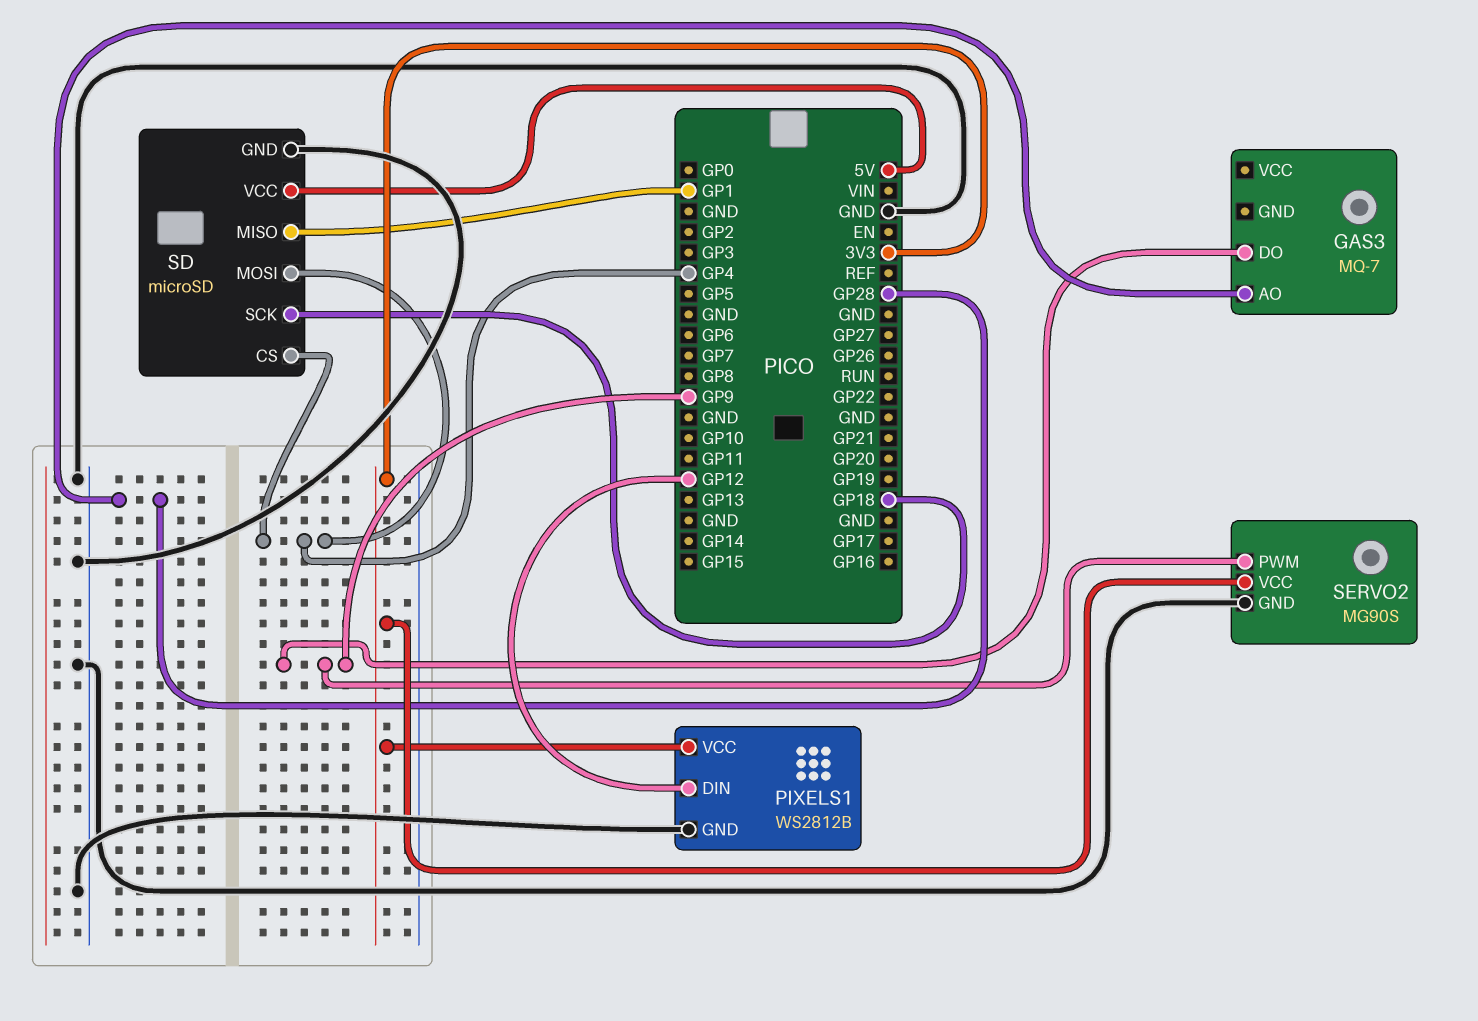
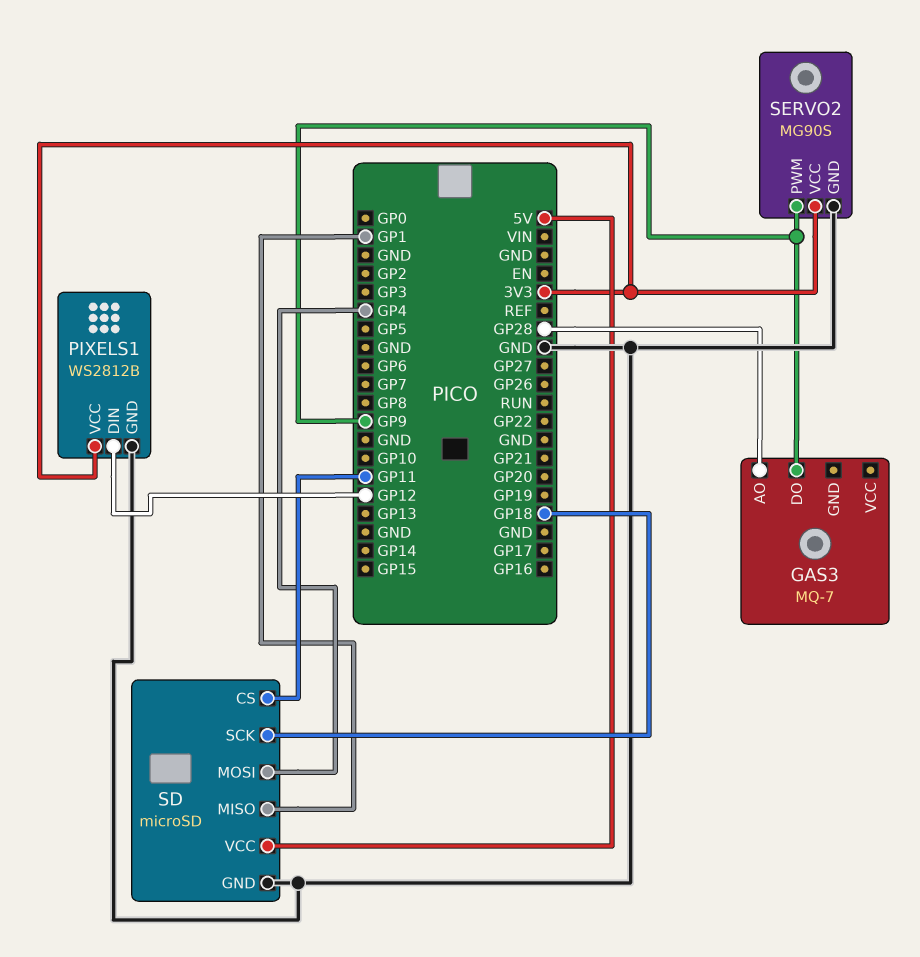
SD pin CS: GP4 -> GP11

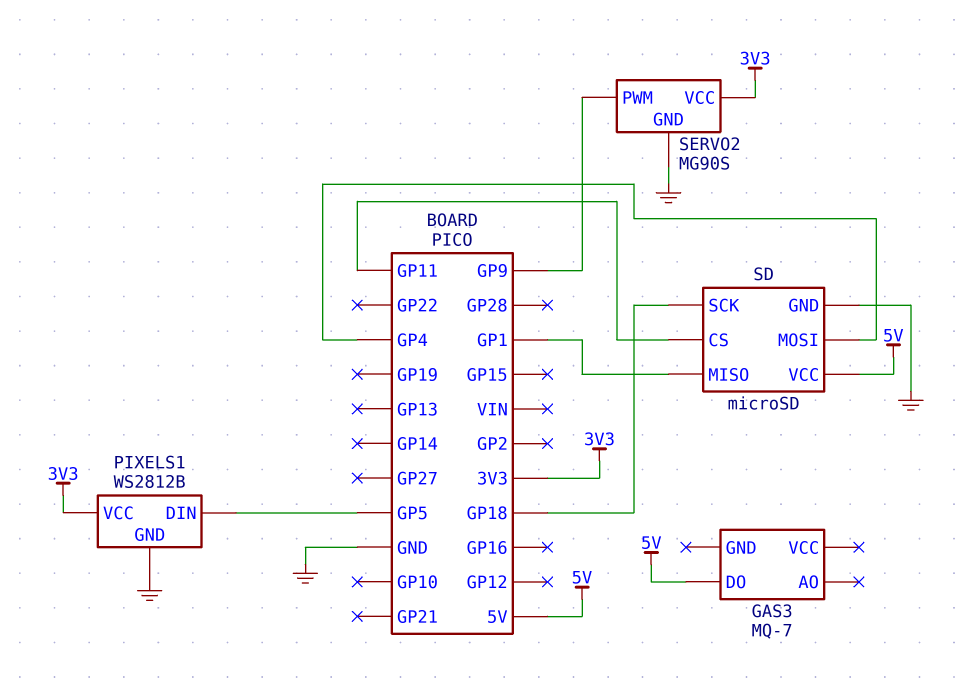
GAS3 pin AO: GP28 -> none
GAS3 pin DO: GP9 -> 5V
PIXELS1 pin DIN: GP12 -> GP5

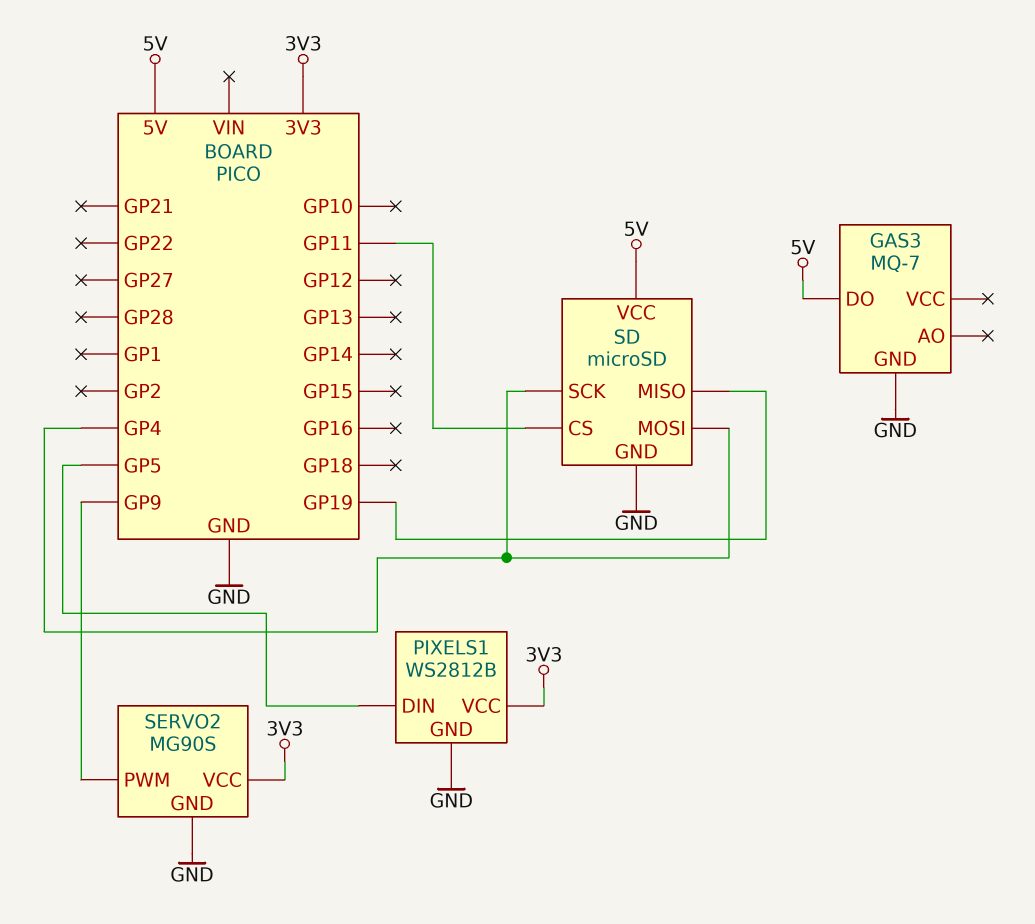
GAS3 pin GND: none -> GND
SD pin MISO: GP1 -> GP19
SD pin SCK: GP18 -> GP4

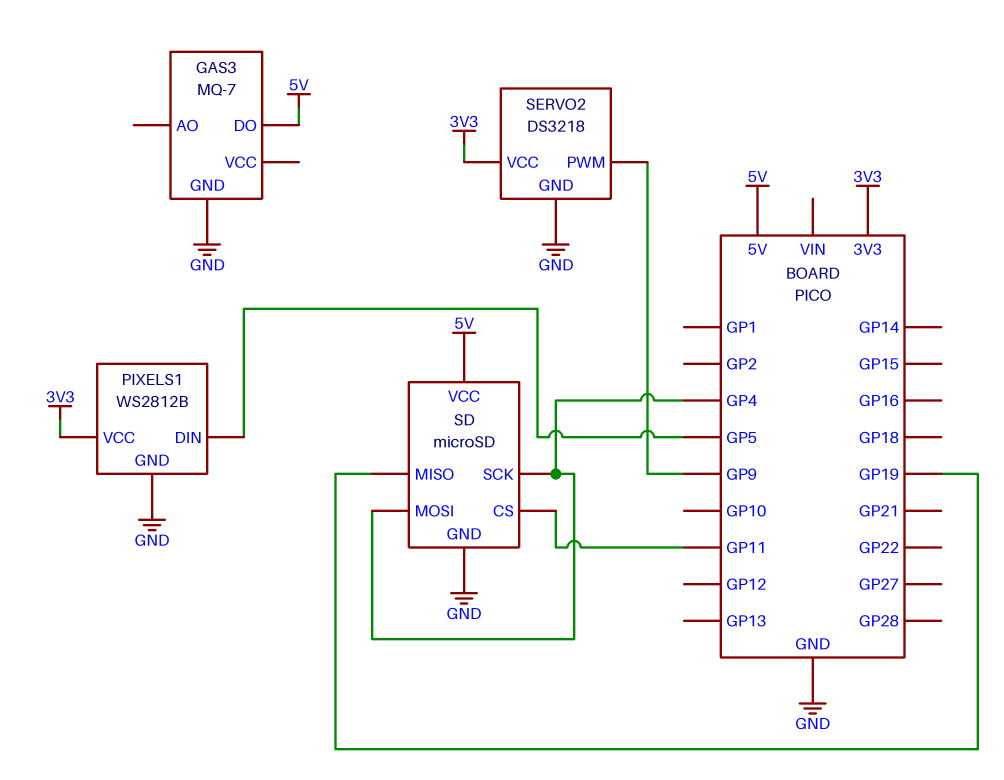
SERVO2: MG90S -> DS3218

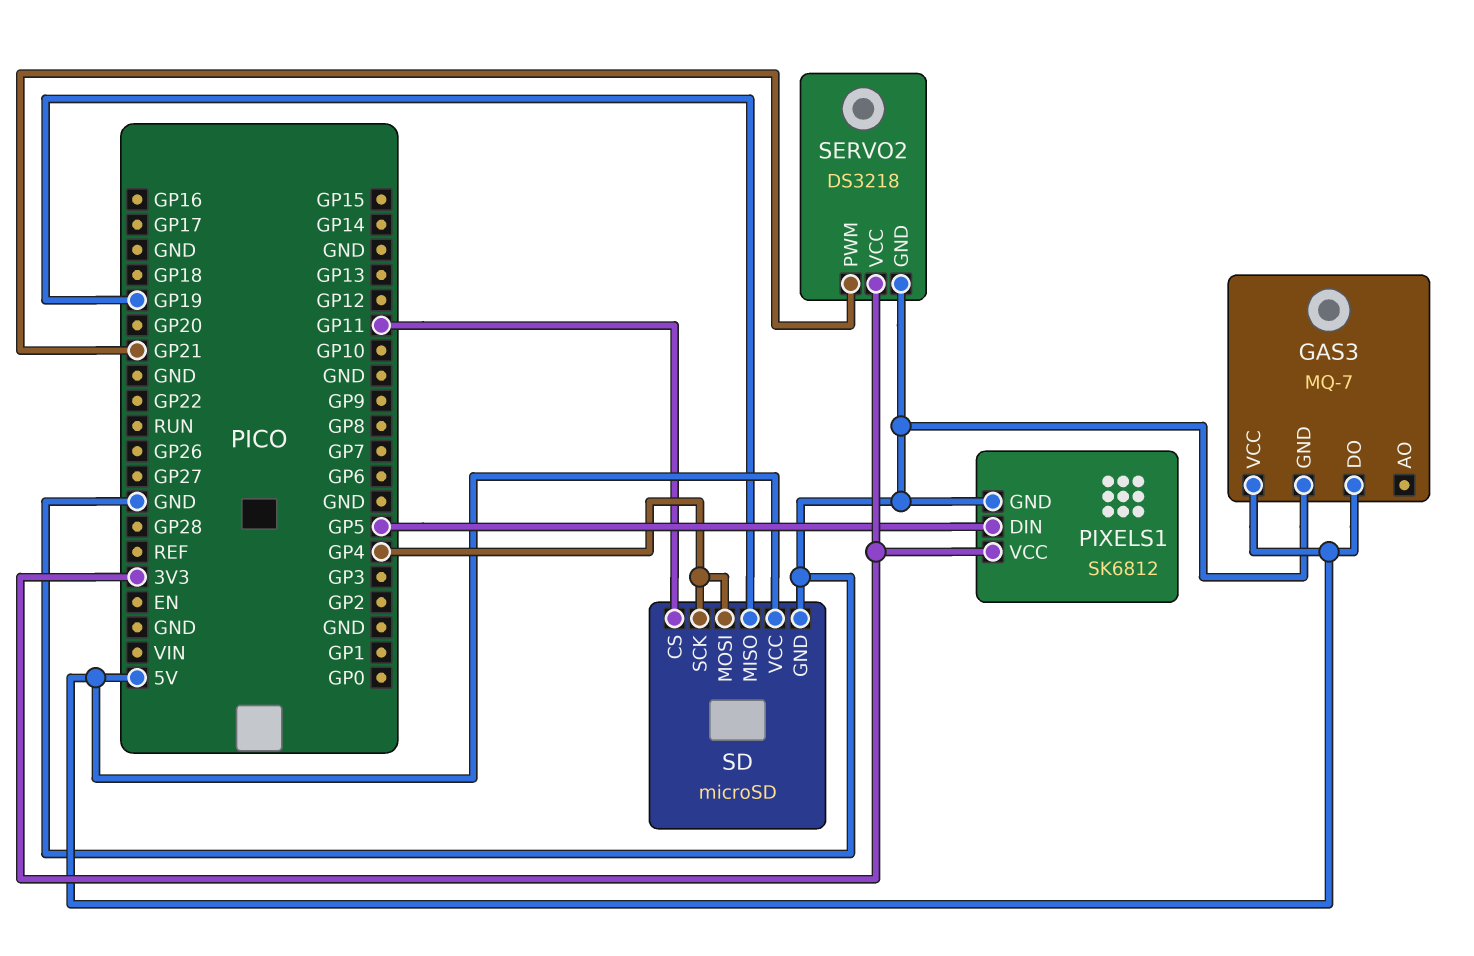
GAS3 pin VCC: none -> 5V
PIXELS1: WS2812B -> SK6812
SERVO2 pin PWM: GP9 -> GP21

